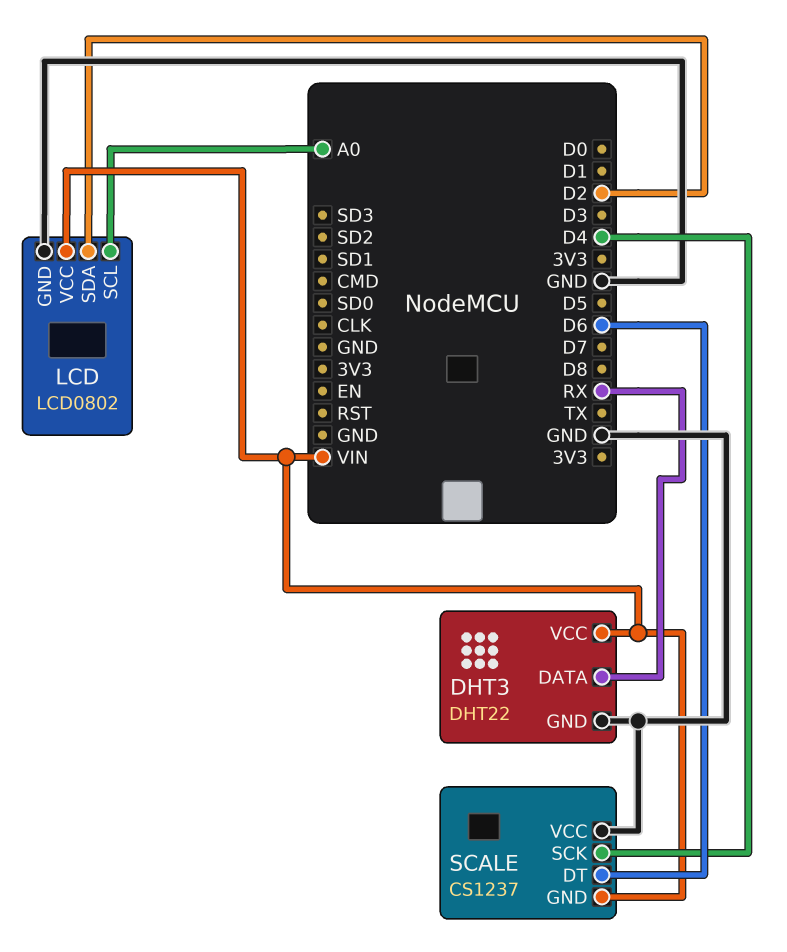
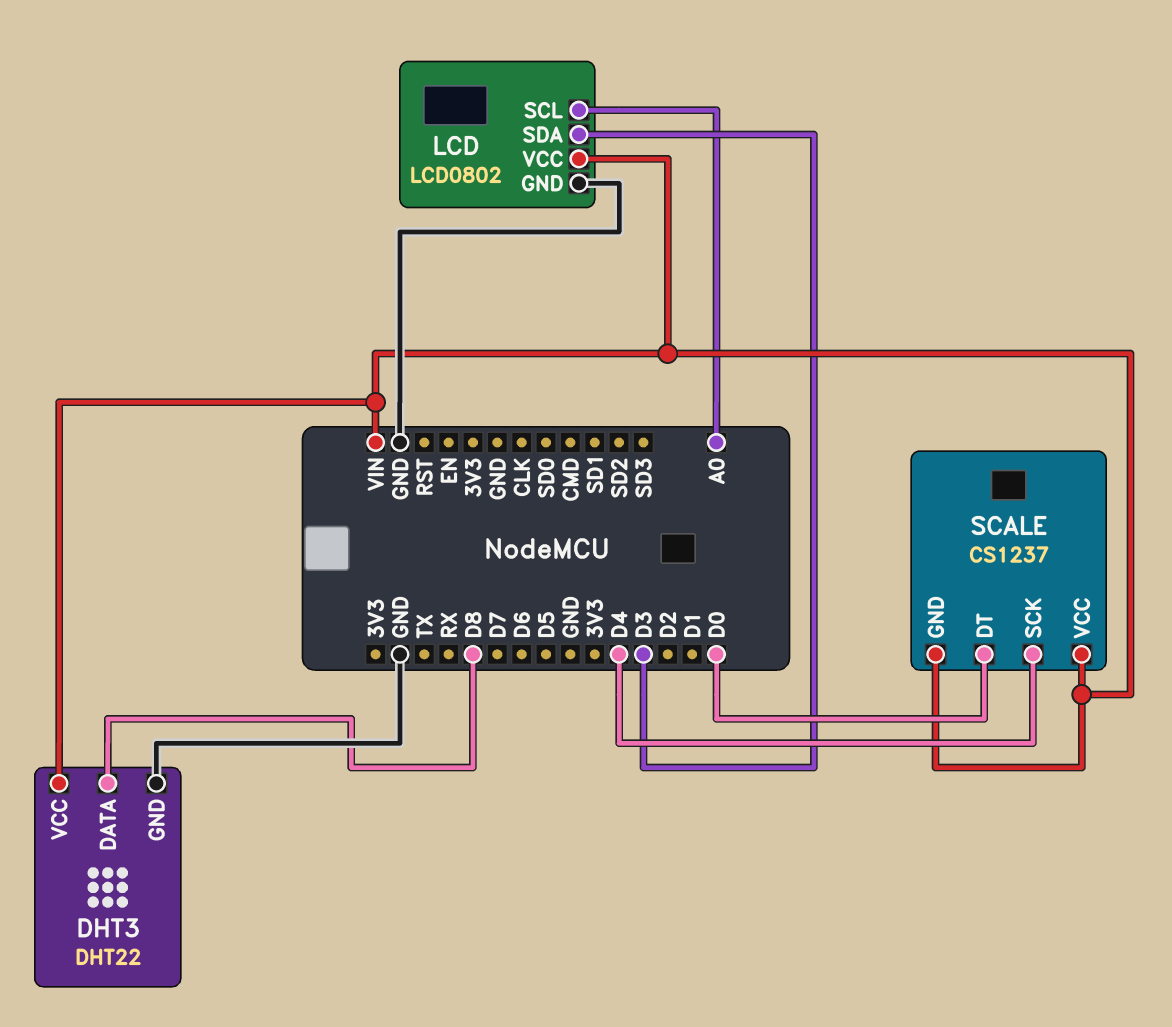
DHT3 pin DATA: RX -> D8
LCD pin SDA: D2 -> D3
SCALE pin DT: D6 -> D0
SCALE pin VCC: GND -> VIN

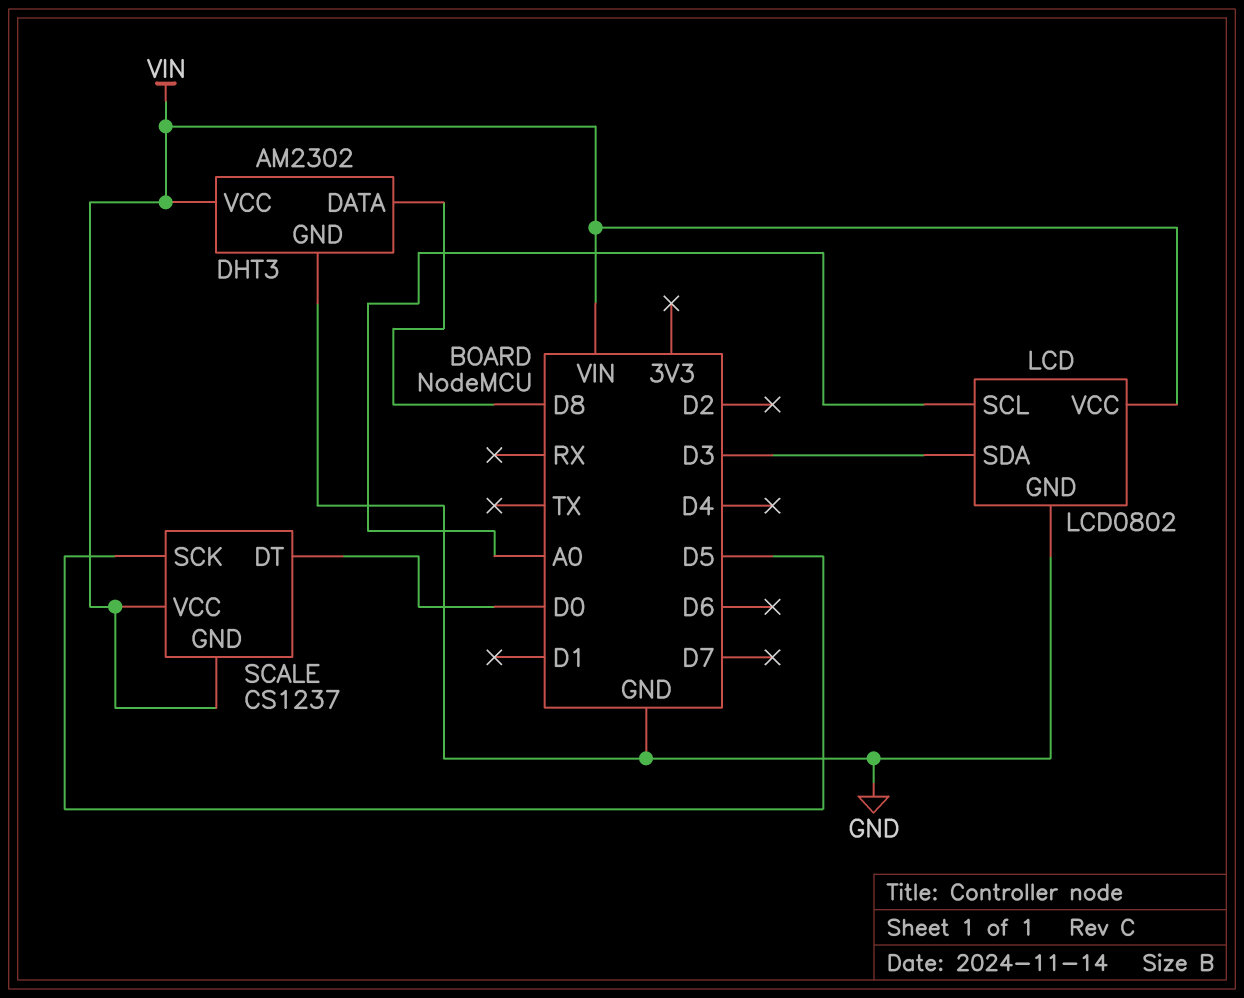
DHT3: DHT22 -> AM2302
SCALE pin SCK: D4 -> D5

